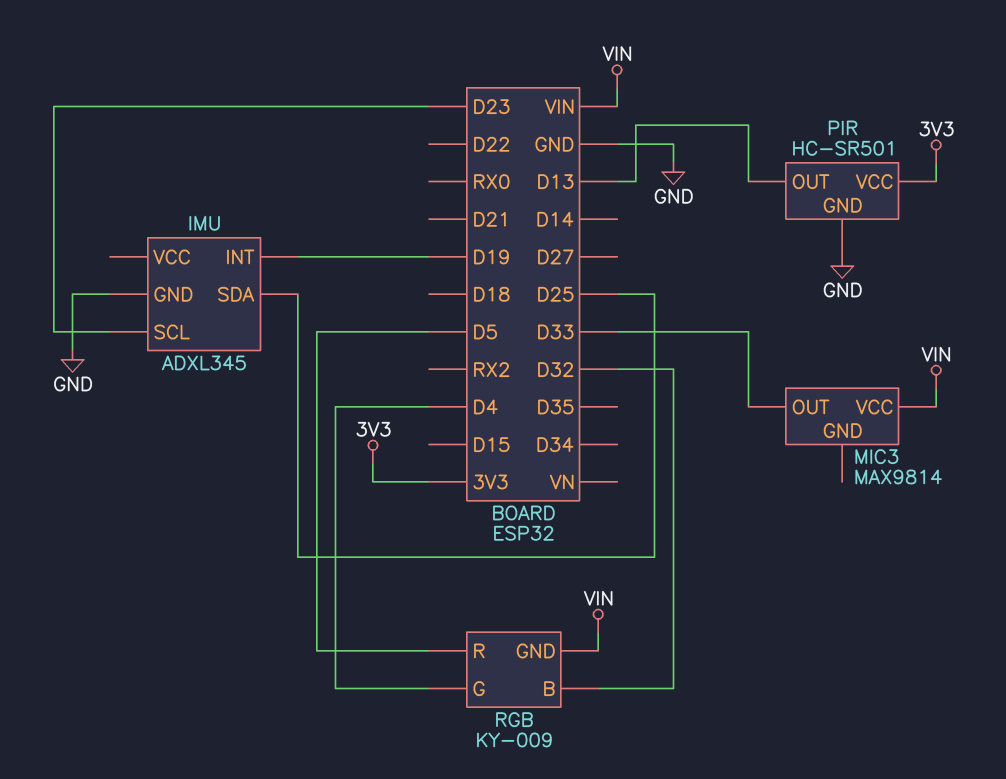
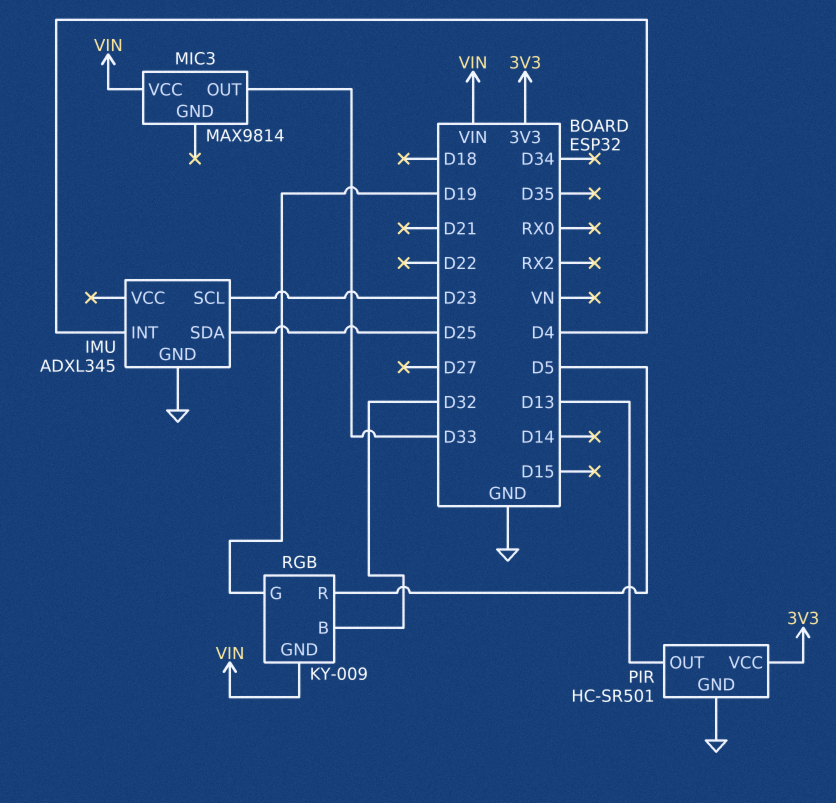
IMU pin INT: D19 -> D4
RGB pin G: D4 -> D19

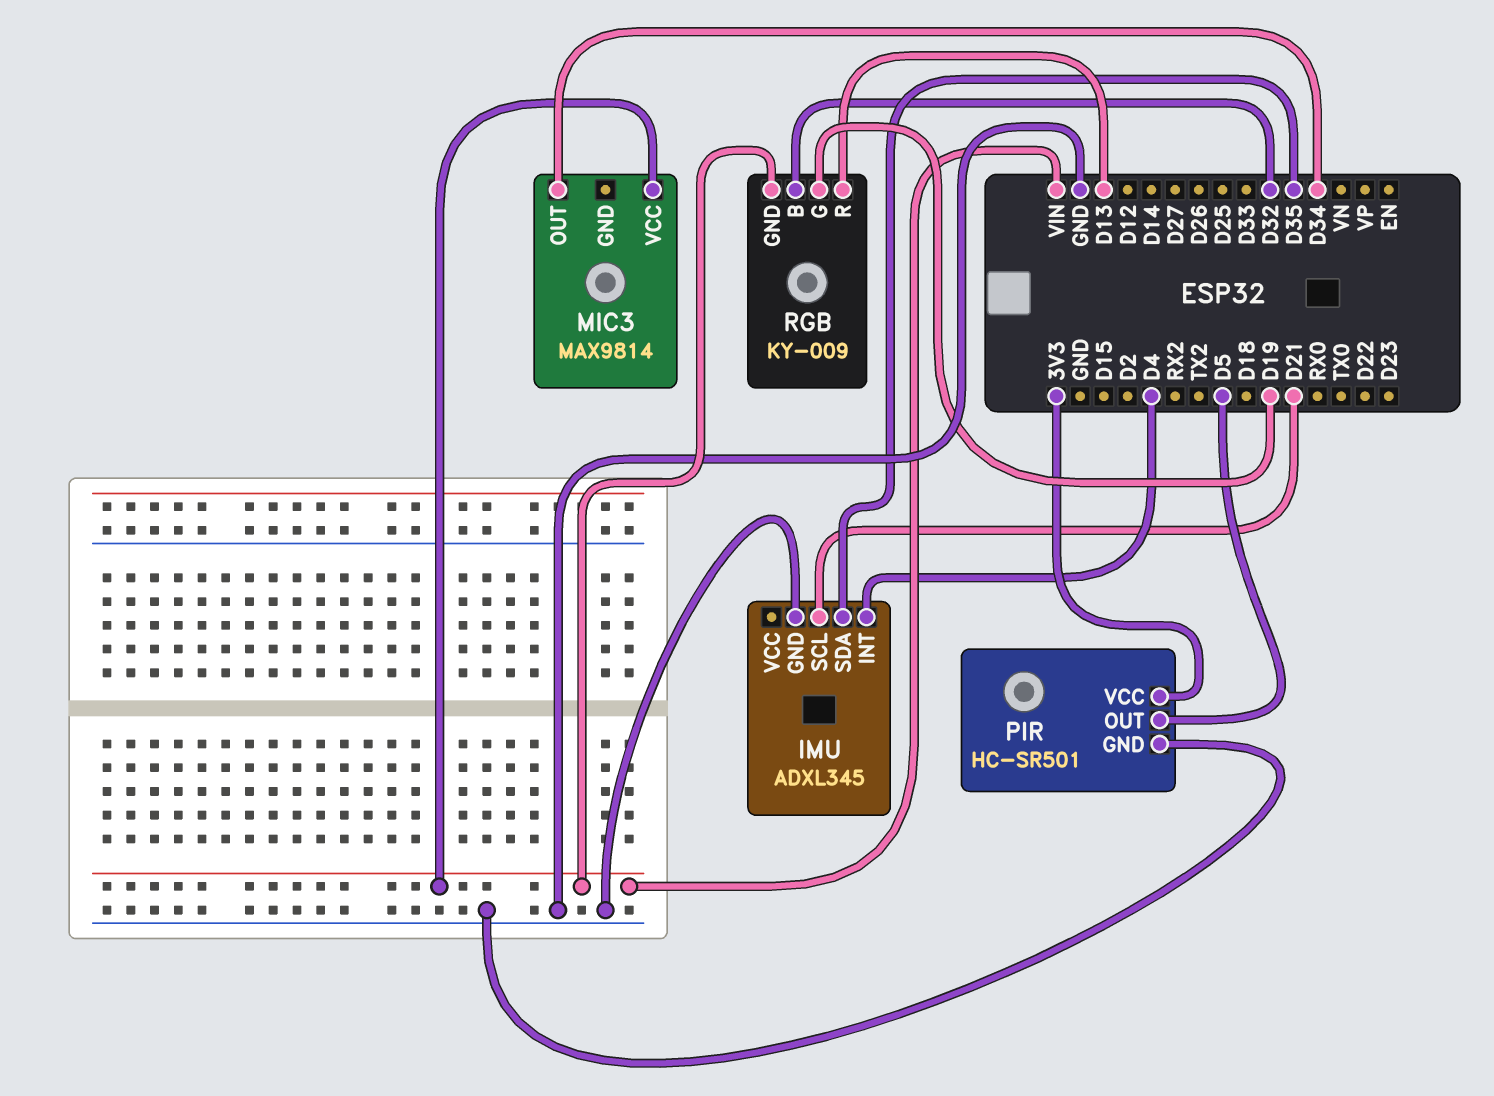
IMU pin SCL: D23 -> D21
IMU pin SDA: D25 -> D35
MIC3 pin OUT: D33 -> D34
PIR pin OUT: D13 -> D5
RGB pin R: D5 -> D13

